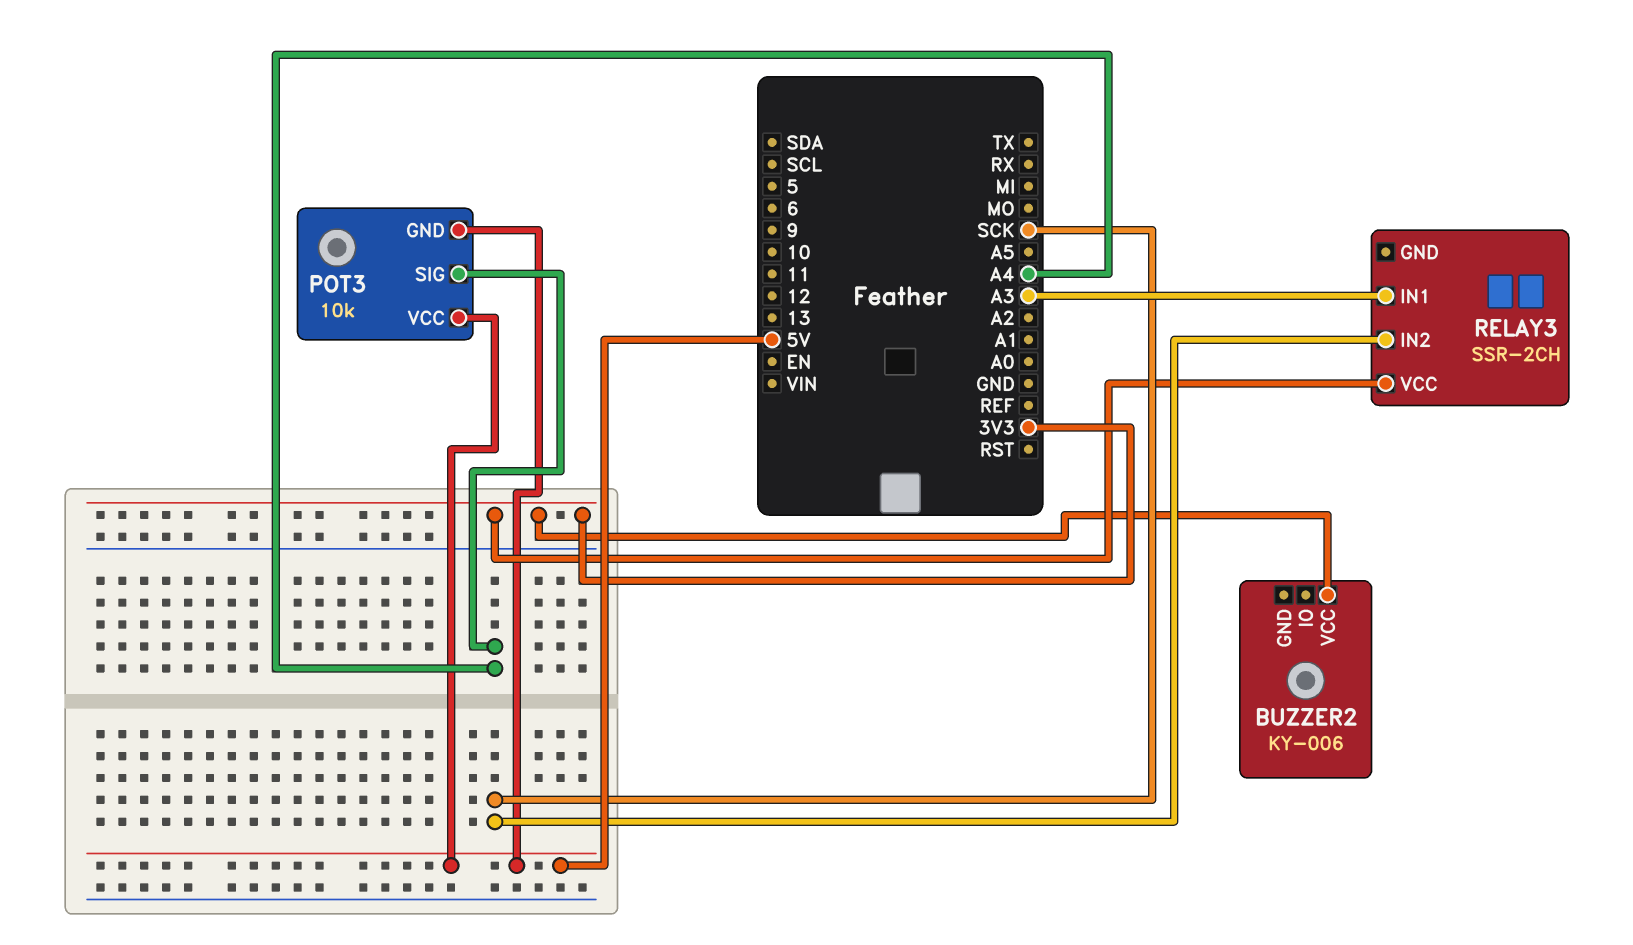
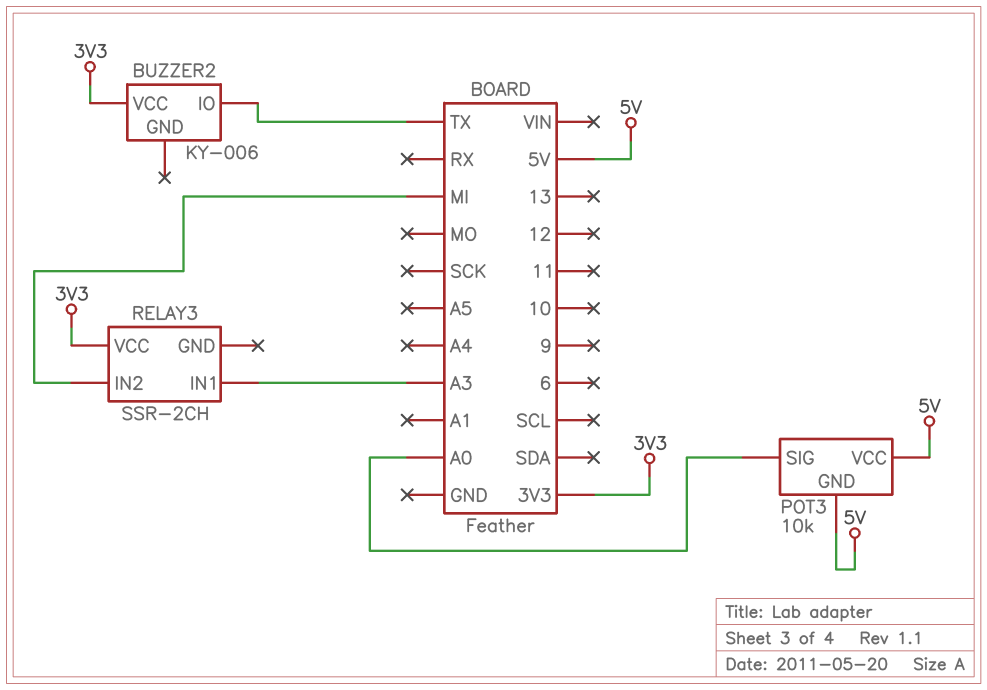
BUZZER2 pin IO: none -> TX
POT3 pin SIG: A4 -> A0
RELAY3 pin IN2: SCK -> MI

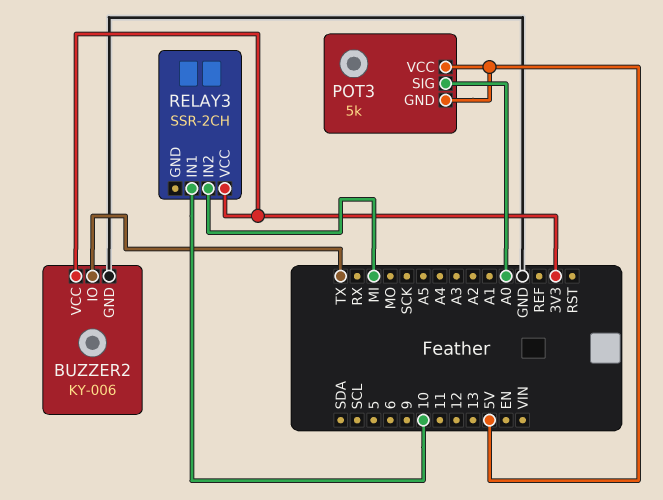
BUZZER2 pin GND: none -> GND
POT3: 10k -> 5k
RELAY3 pin IN1: A3 -> 10

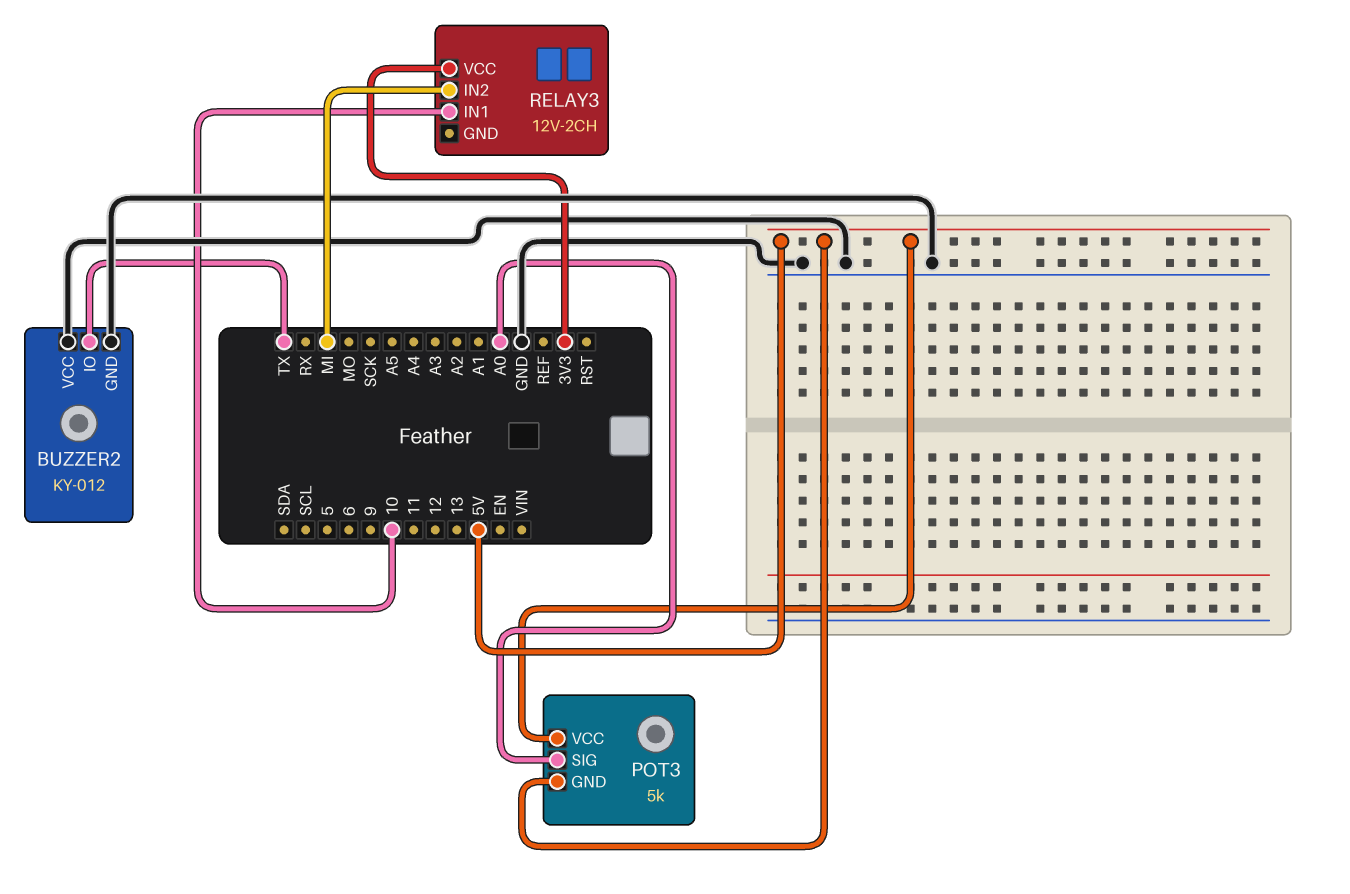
BUZZER2: KY-006 -> KY-012
BUZZER2 pin VCC: 3V3 -> GND
RELAY3: SSR-2CH -> 12V-2CH

